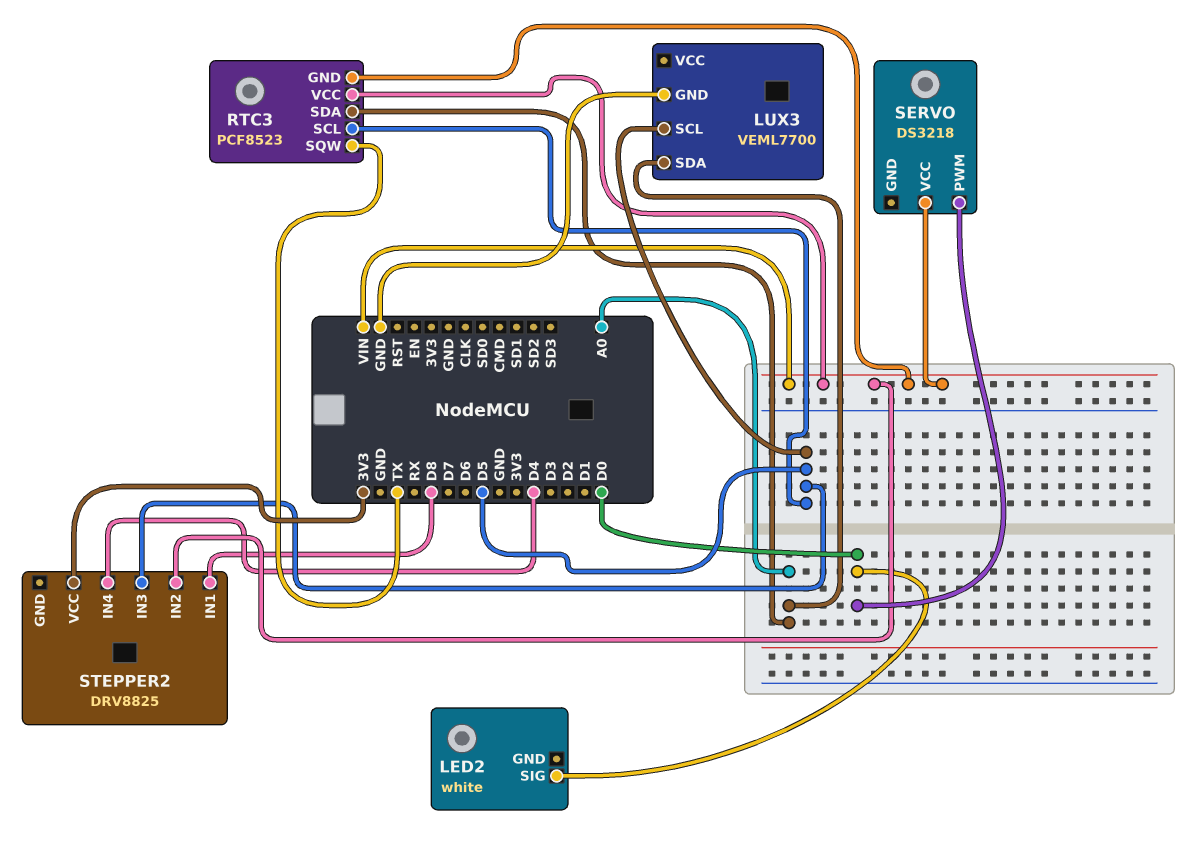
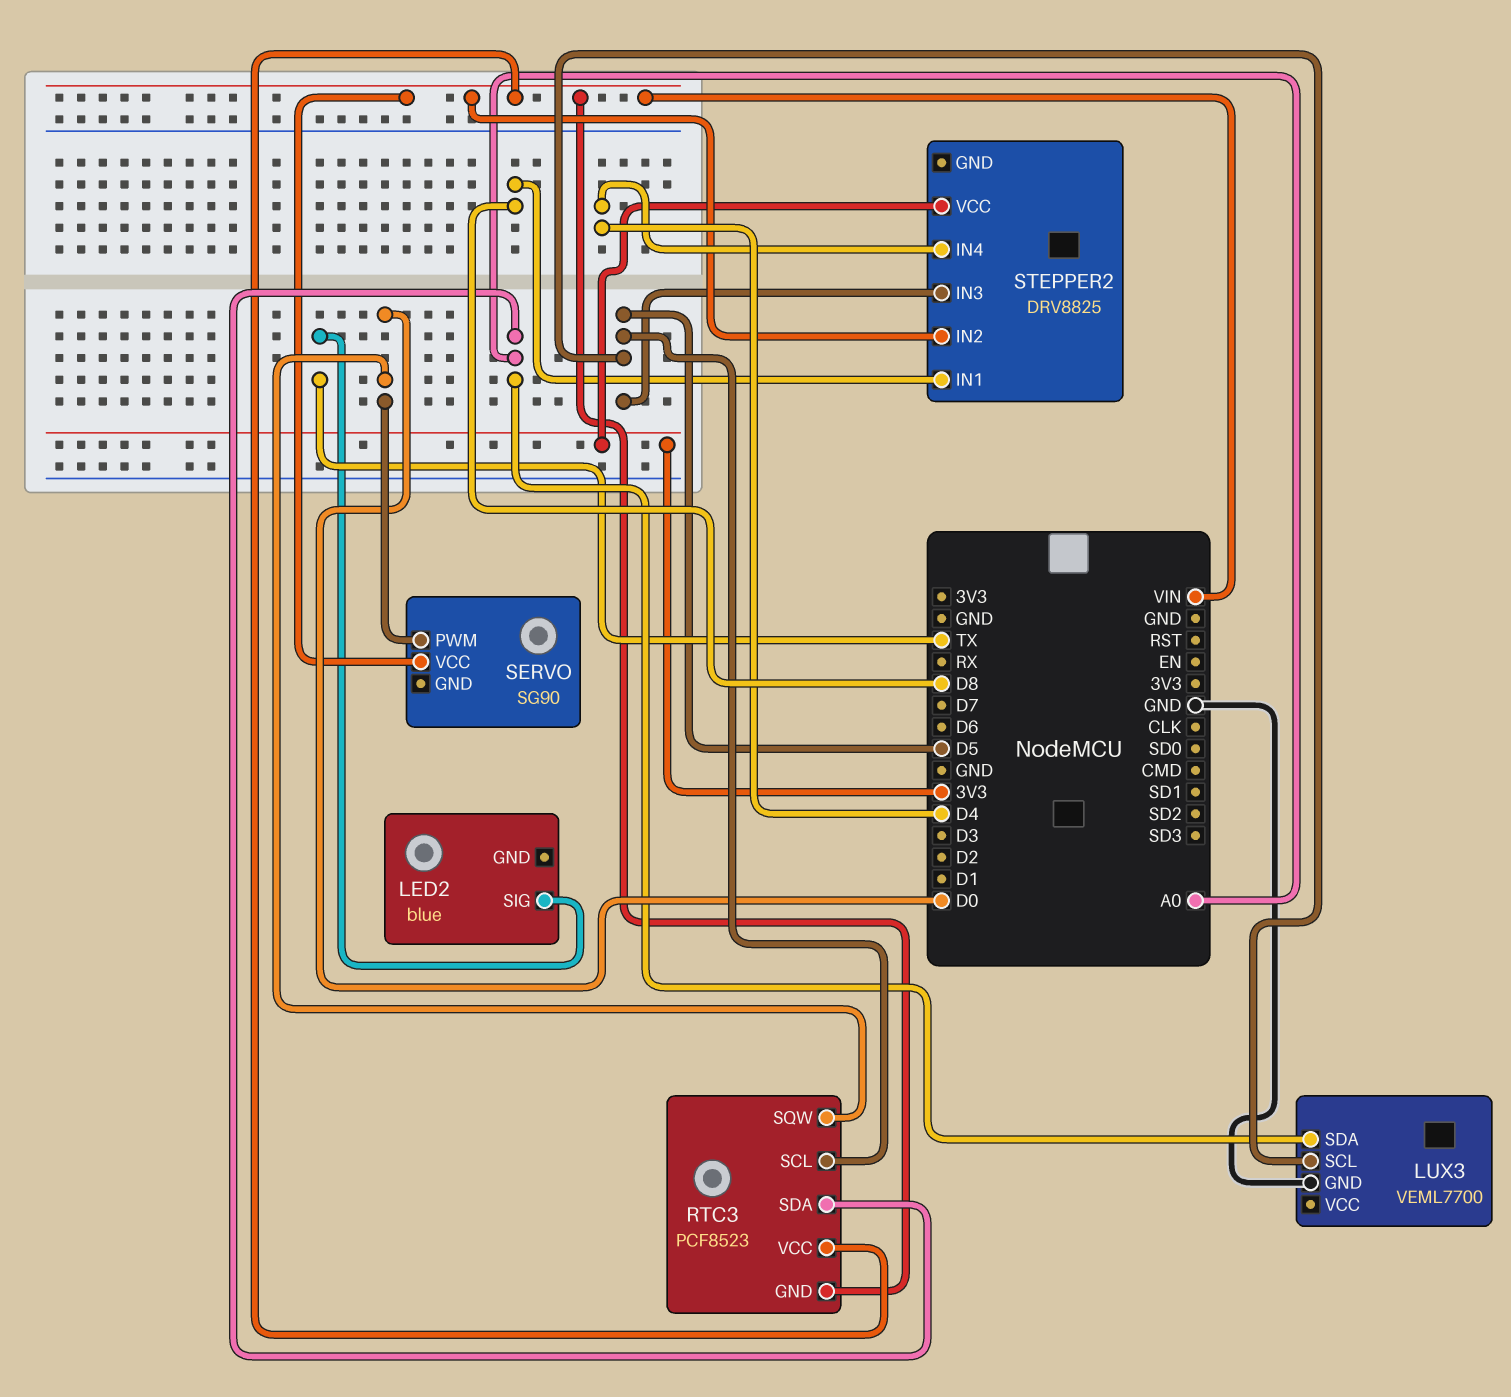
LED2: white -> blue
LED2 pin SIG: D0 -> TX
RTC3 pin SQW: TX -> D0
SERVO: DS3218 -> SG90

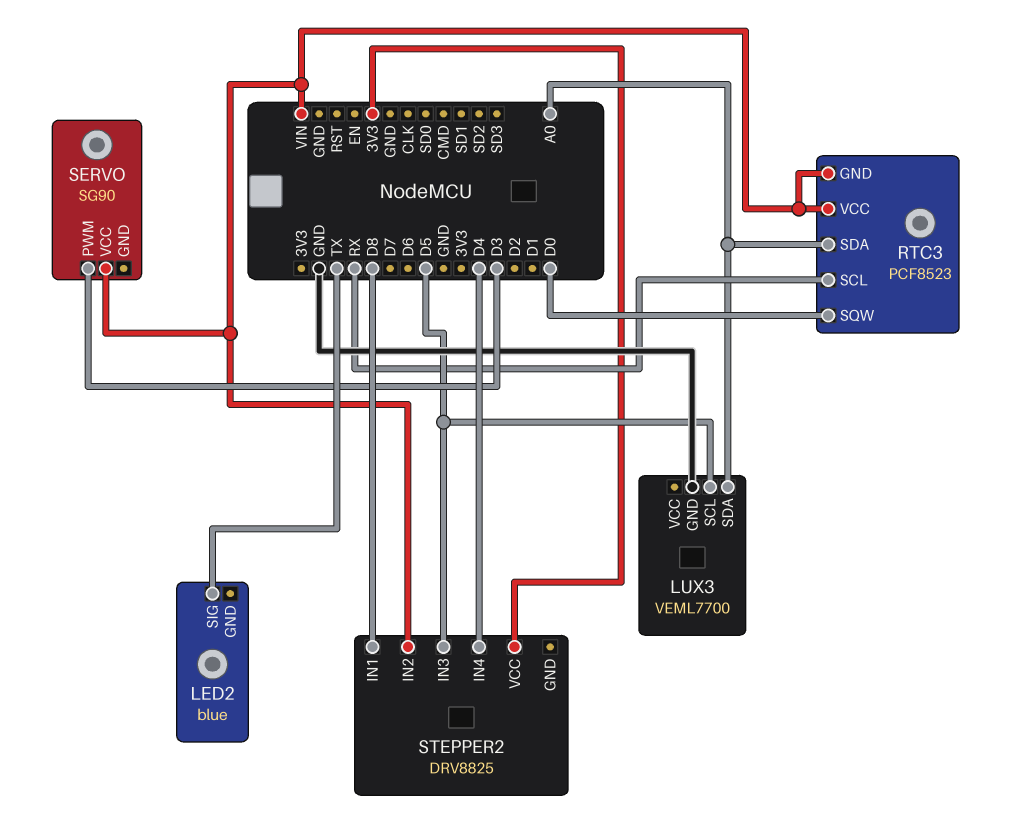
RTC3 pin SCL: D5 -> RX
SERVO pin PWM: D0 -> D3

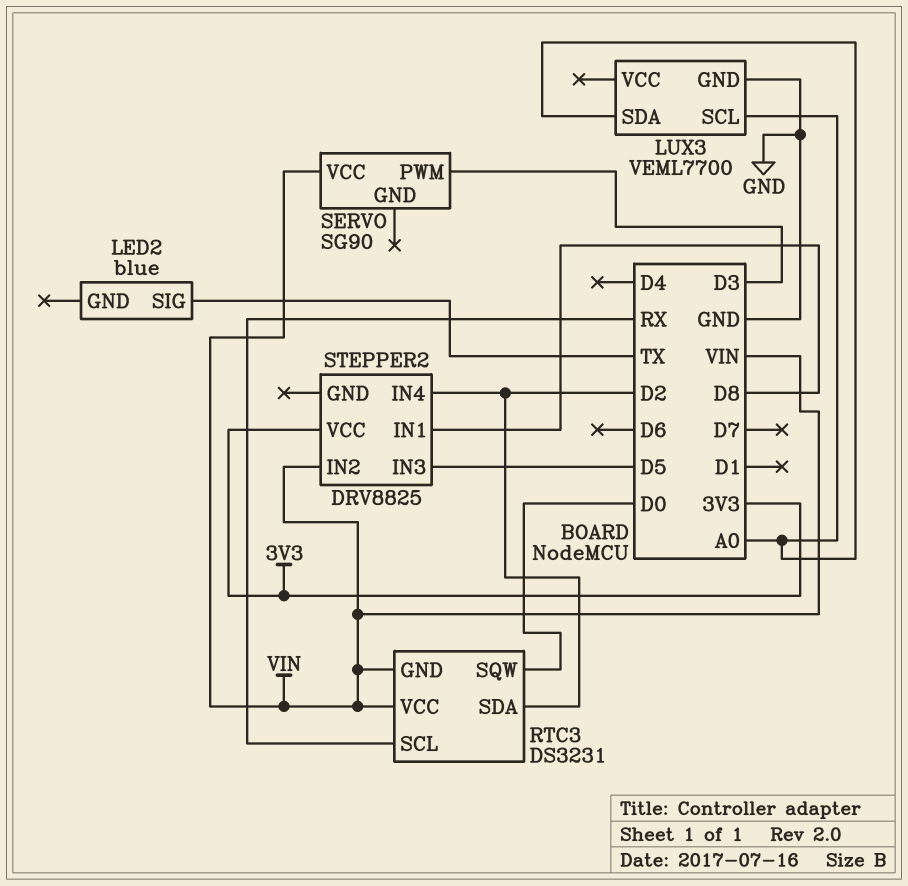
LUX3 pin SCL: D5 -> A0
RTC3: PCF8523 -> DS3231
RTC3 pin SDA: A0 -> D2
STEPPER2 pin IN4: D4 -> D2

